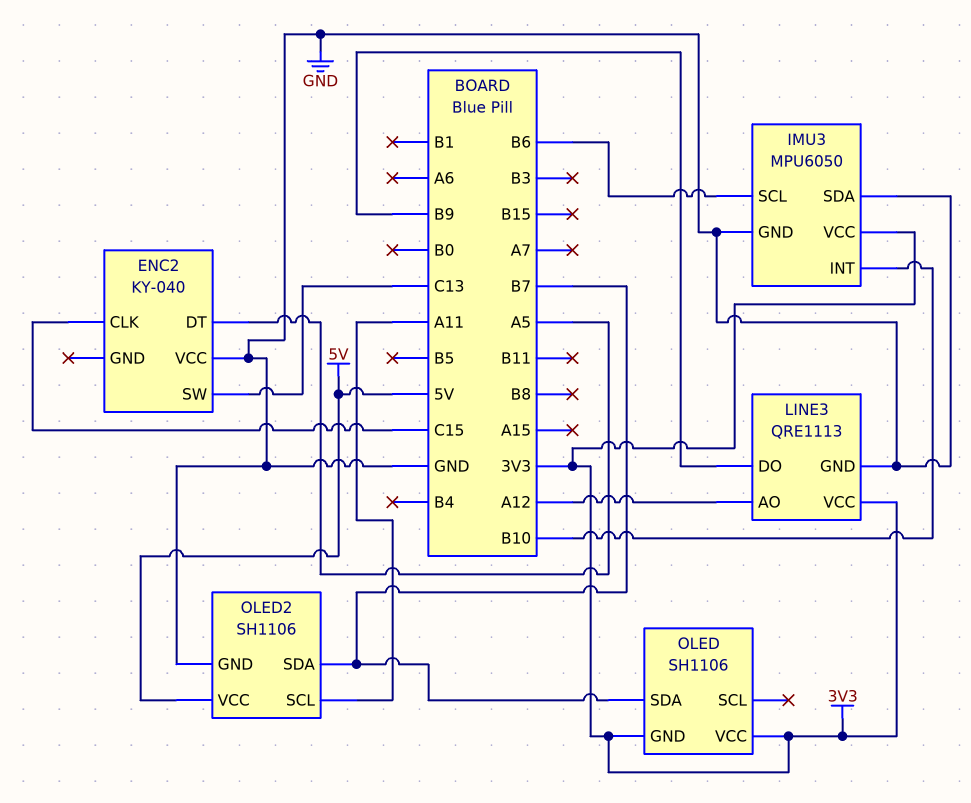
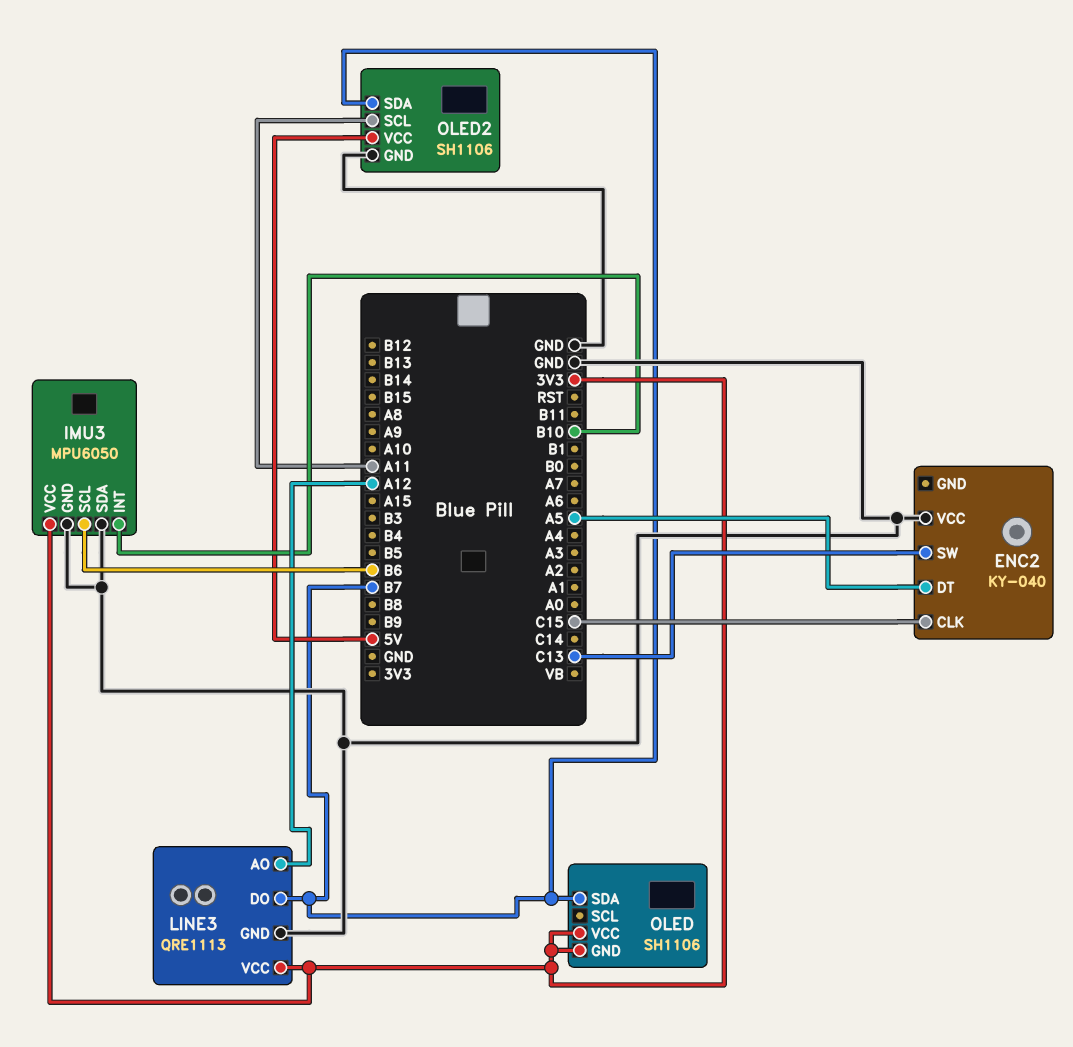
LINE3 pin DO: B9 -> B7

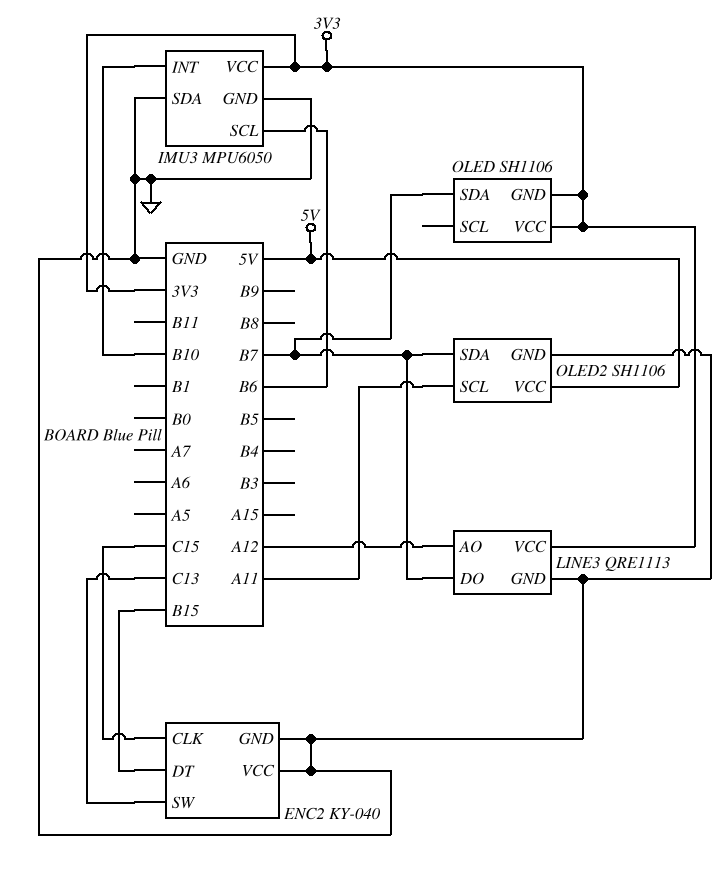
ENC2 pin DT: A5 -> B15
ENC2 pin GND: none -> GND

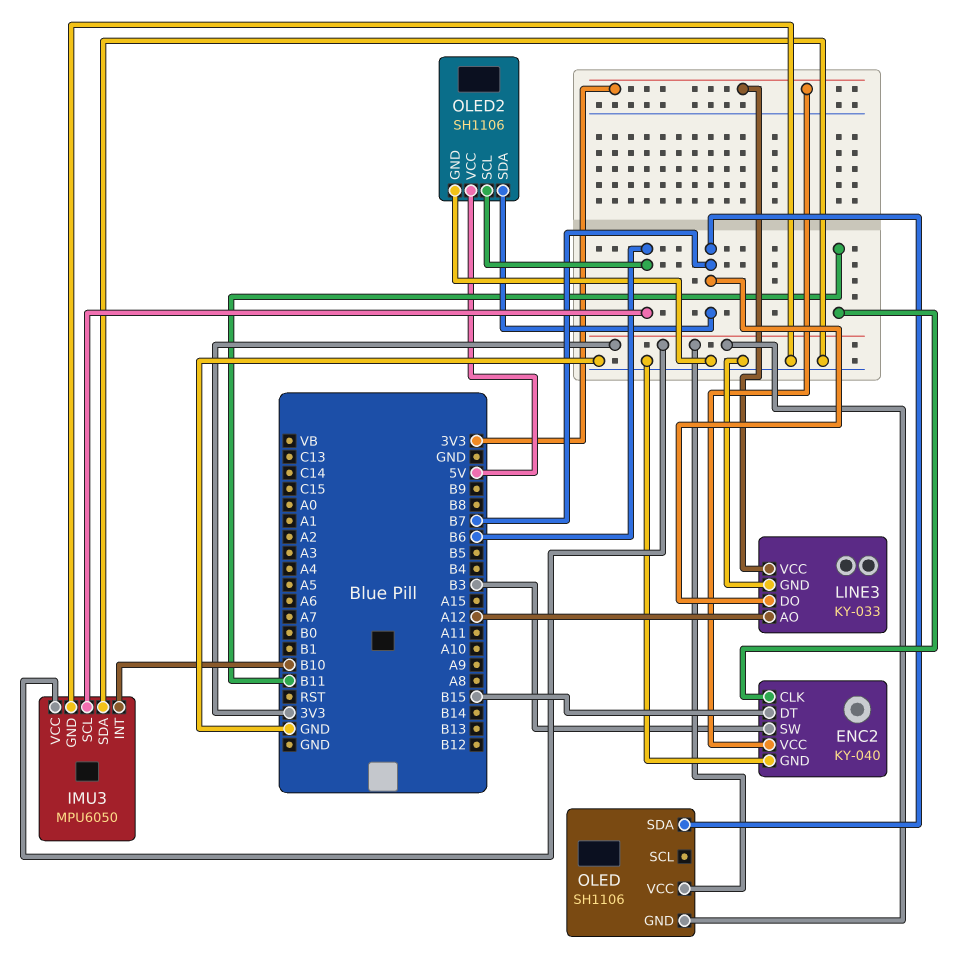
ENC2 pin CLK: C15 -> B11
ENC2 pin SW: C13 -> B3
ENC2 pin VCC: GND -> 3V3
LINE3: QRE1113 -> KY-033
OLED2 pin SCL: A11 -> B6

